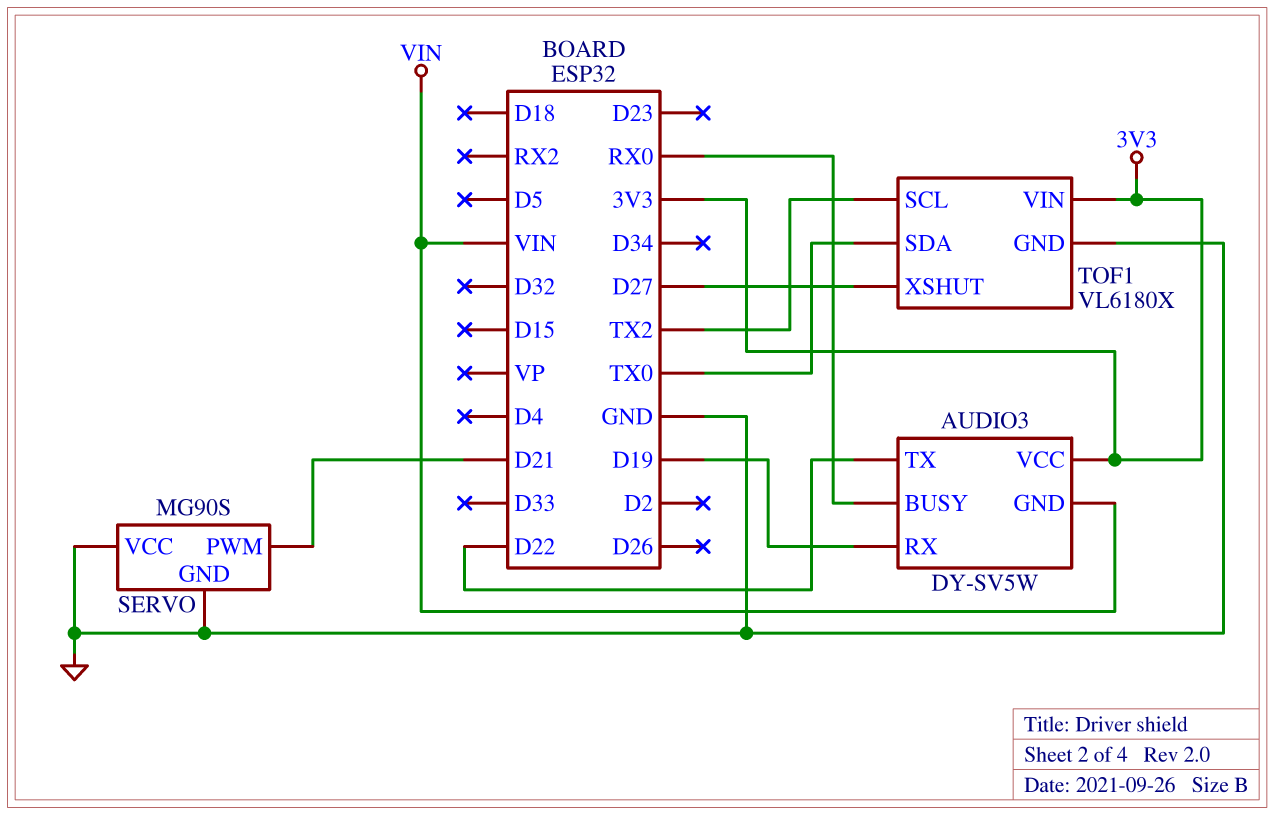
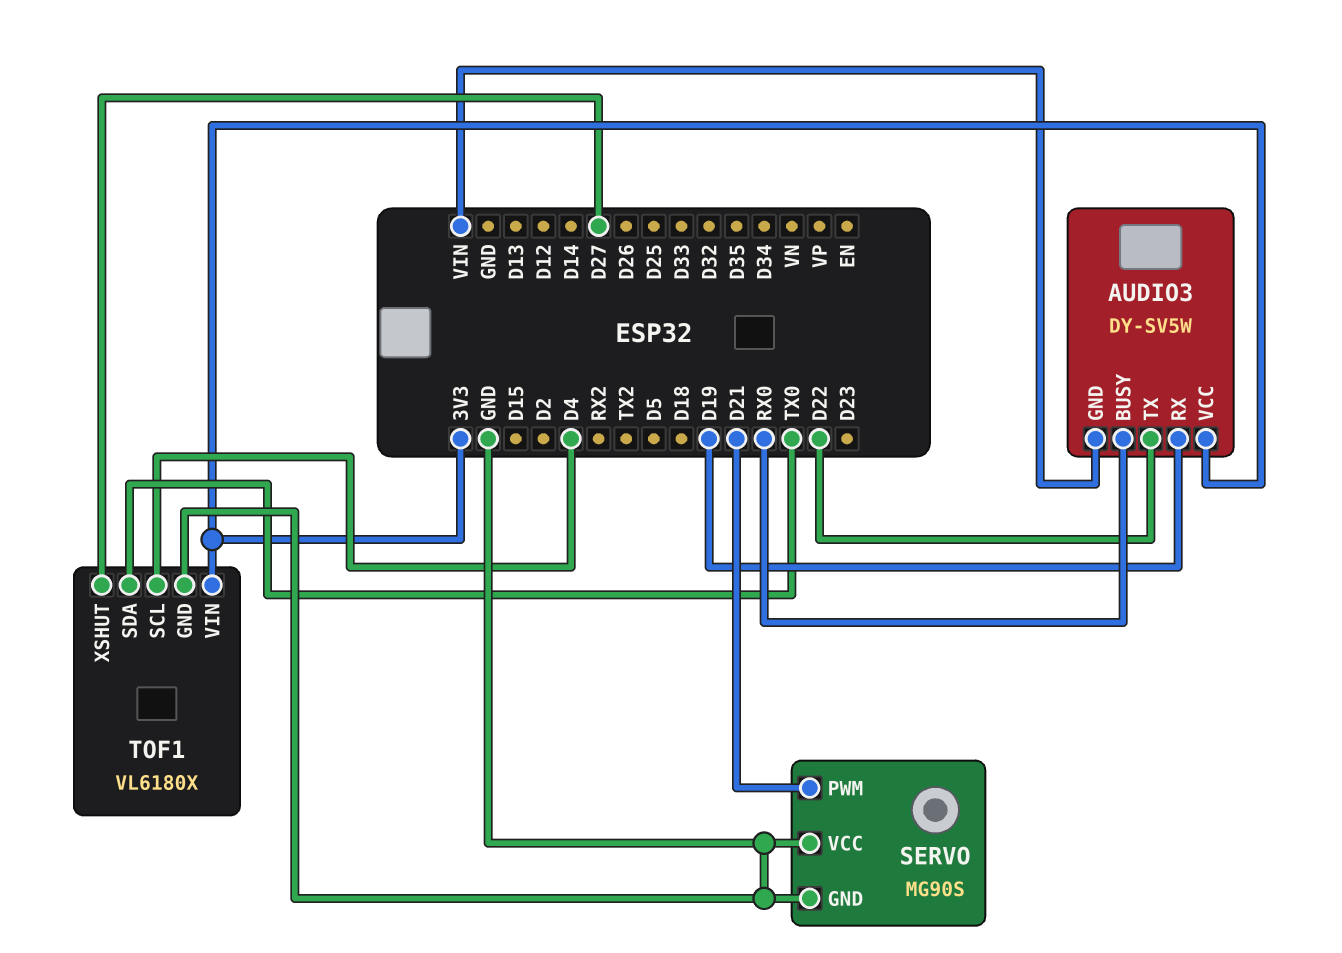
TOF1 pin SCL: TX2 -> D4

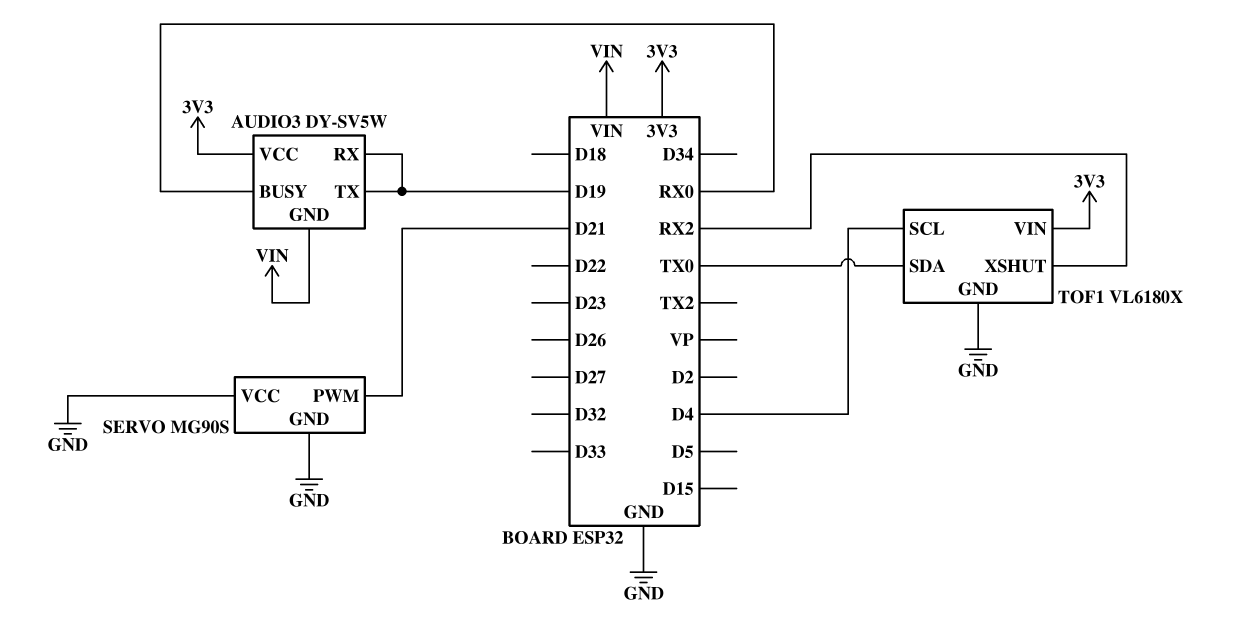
AUDIO3 pin TX: D22 -> D19
TOF1 pin XSHUT: D27 -> RX2

